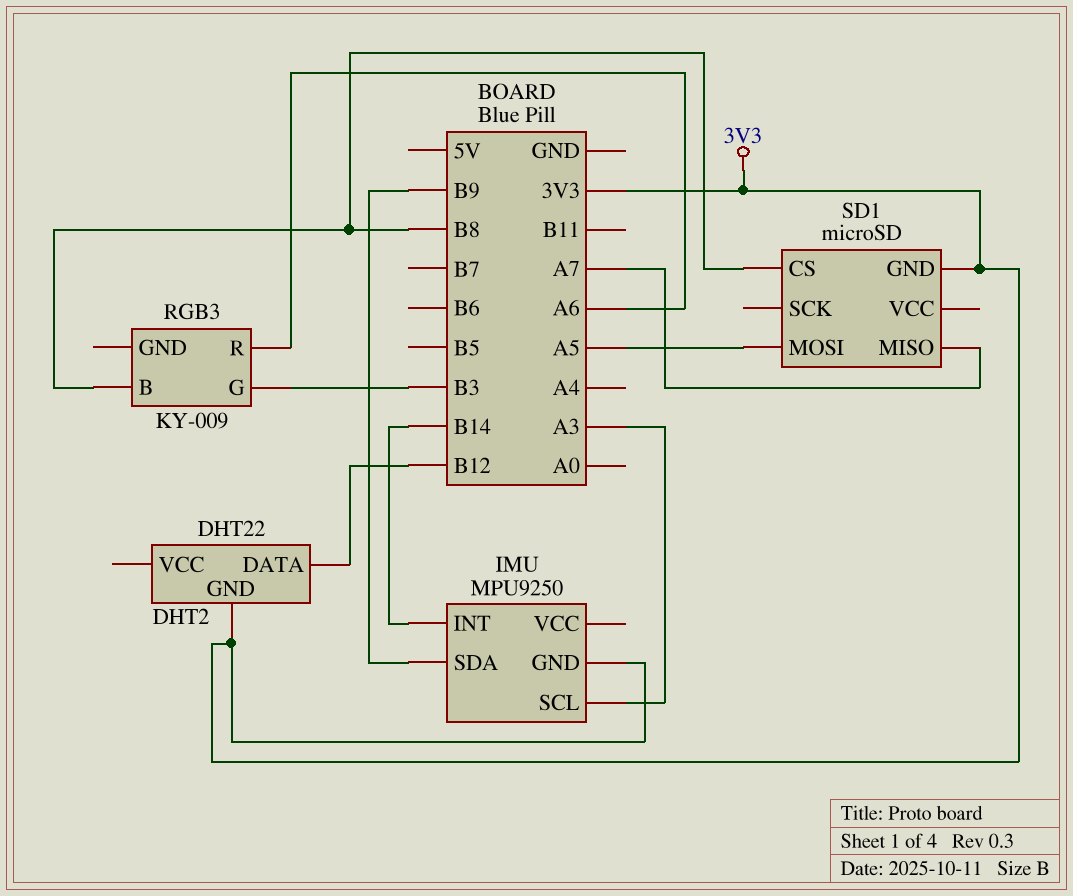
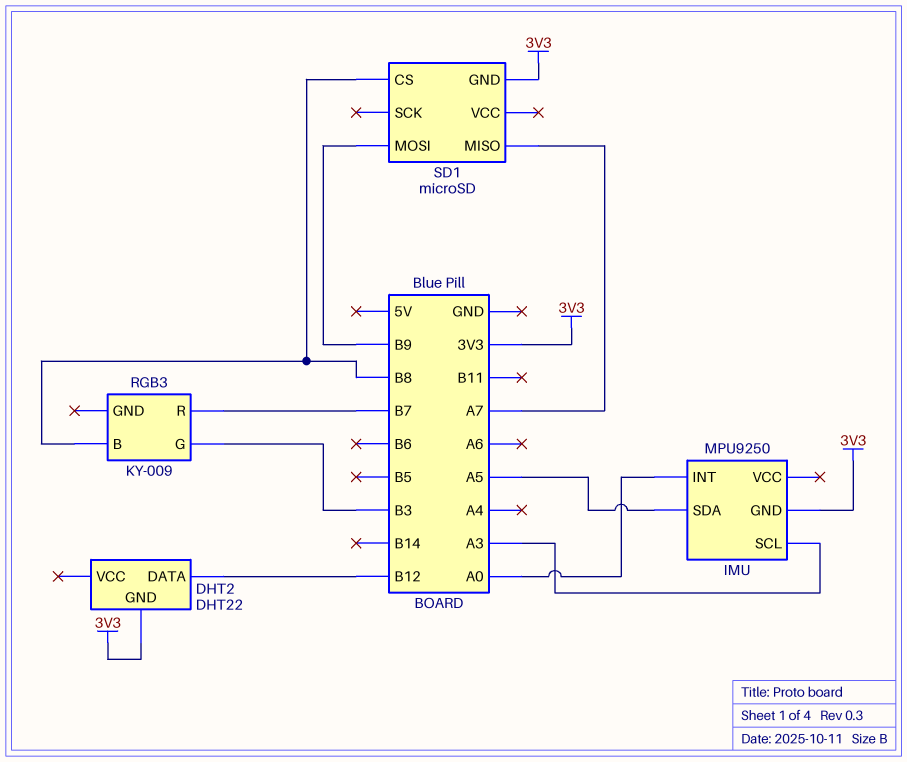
IMU pin INT: B14 -> A0
IMU pin SDA: B9 -> A5
RGB3 pin R: A6 -> B7
SD1 pin MOSI: A5 -> B9

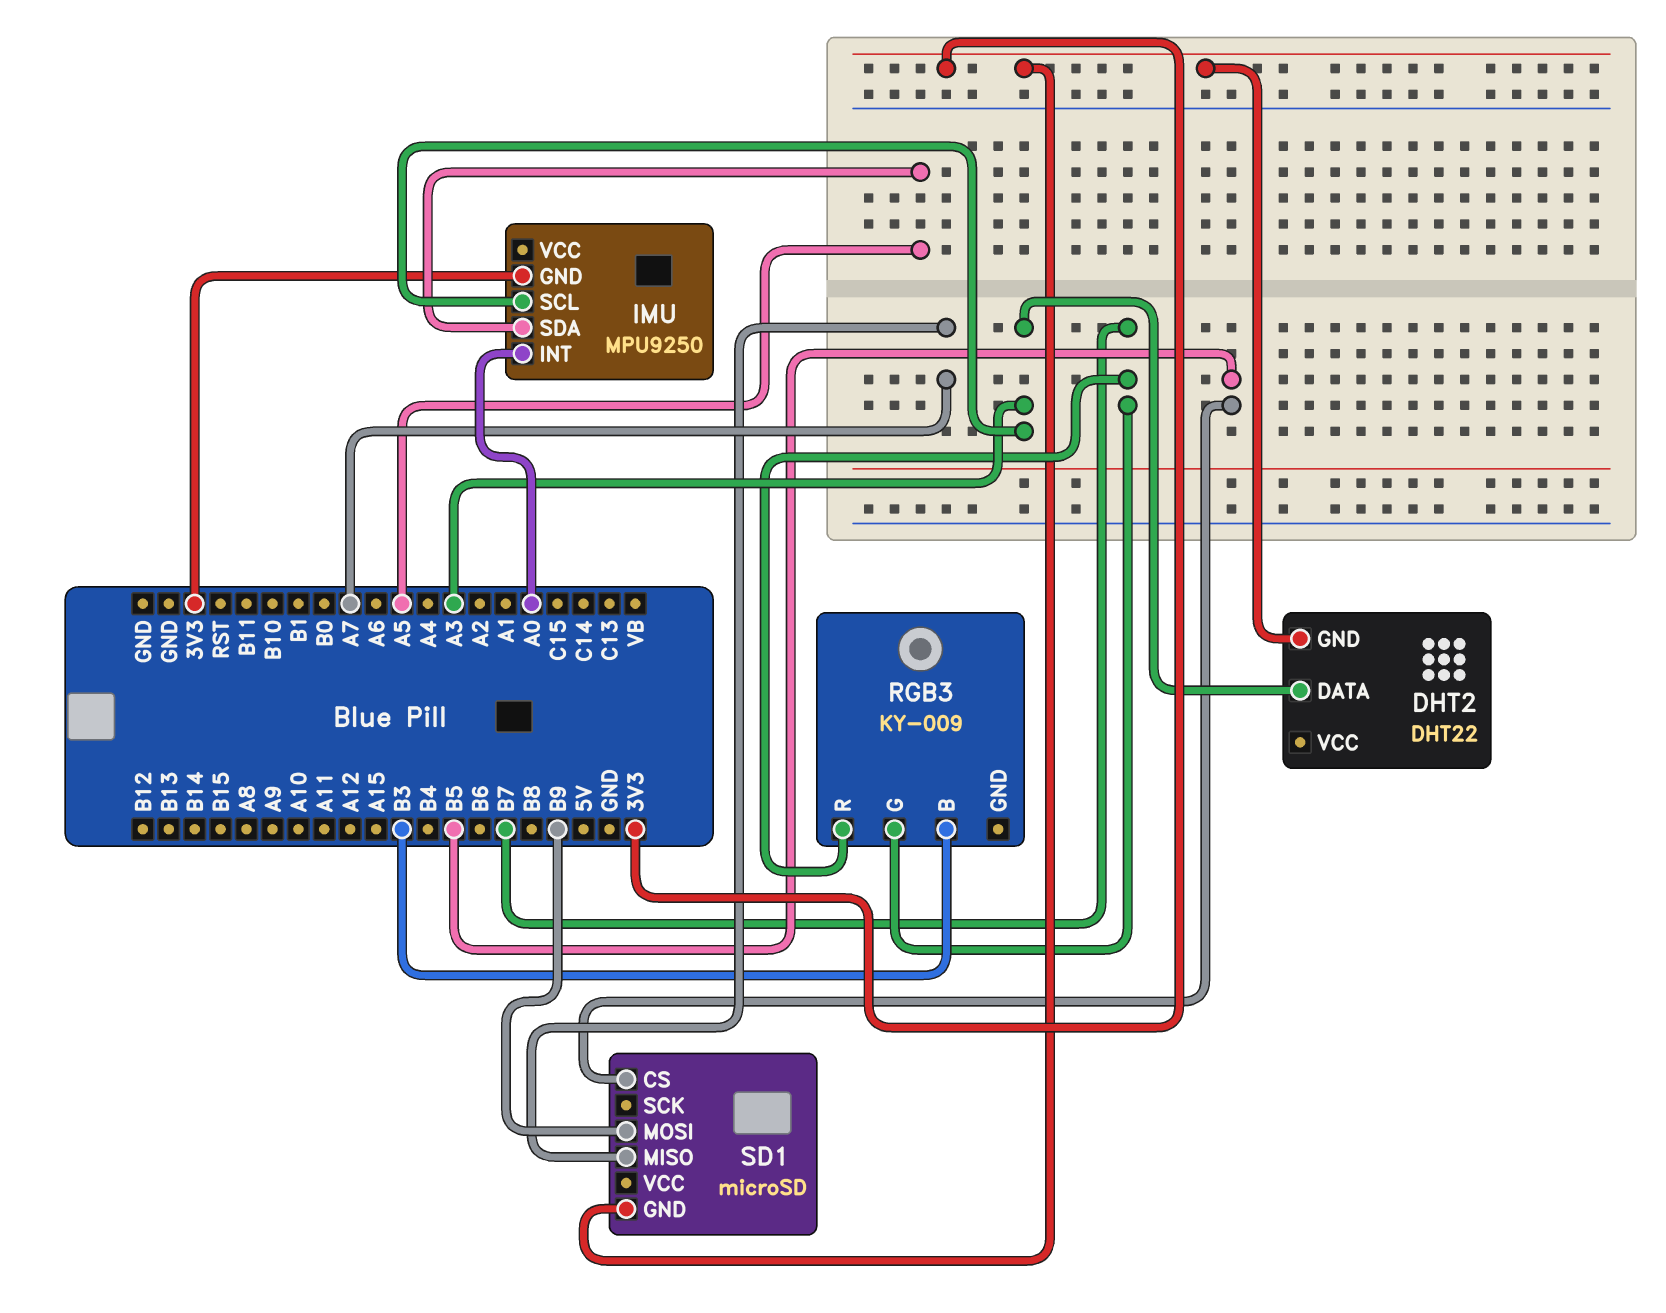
DHT2 pin DATA: B12 -> A3
RGB3 pin B: B8 -> B3
RGB3 pin G: B3 -> B7
SD1 pin CS: B8 -> B5

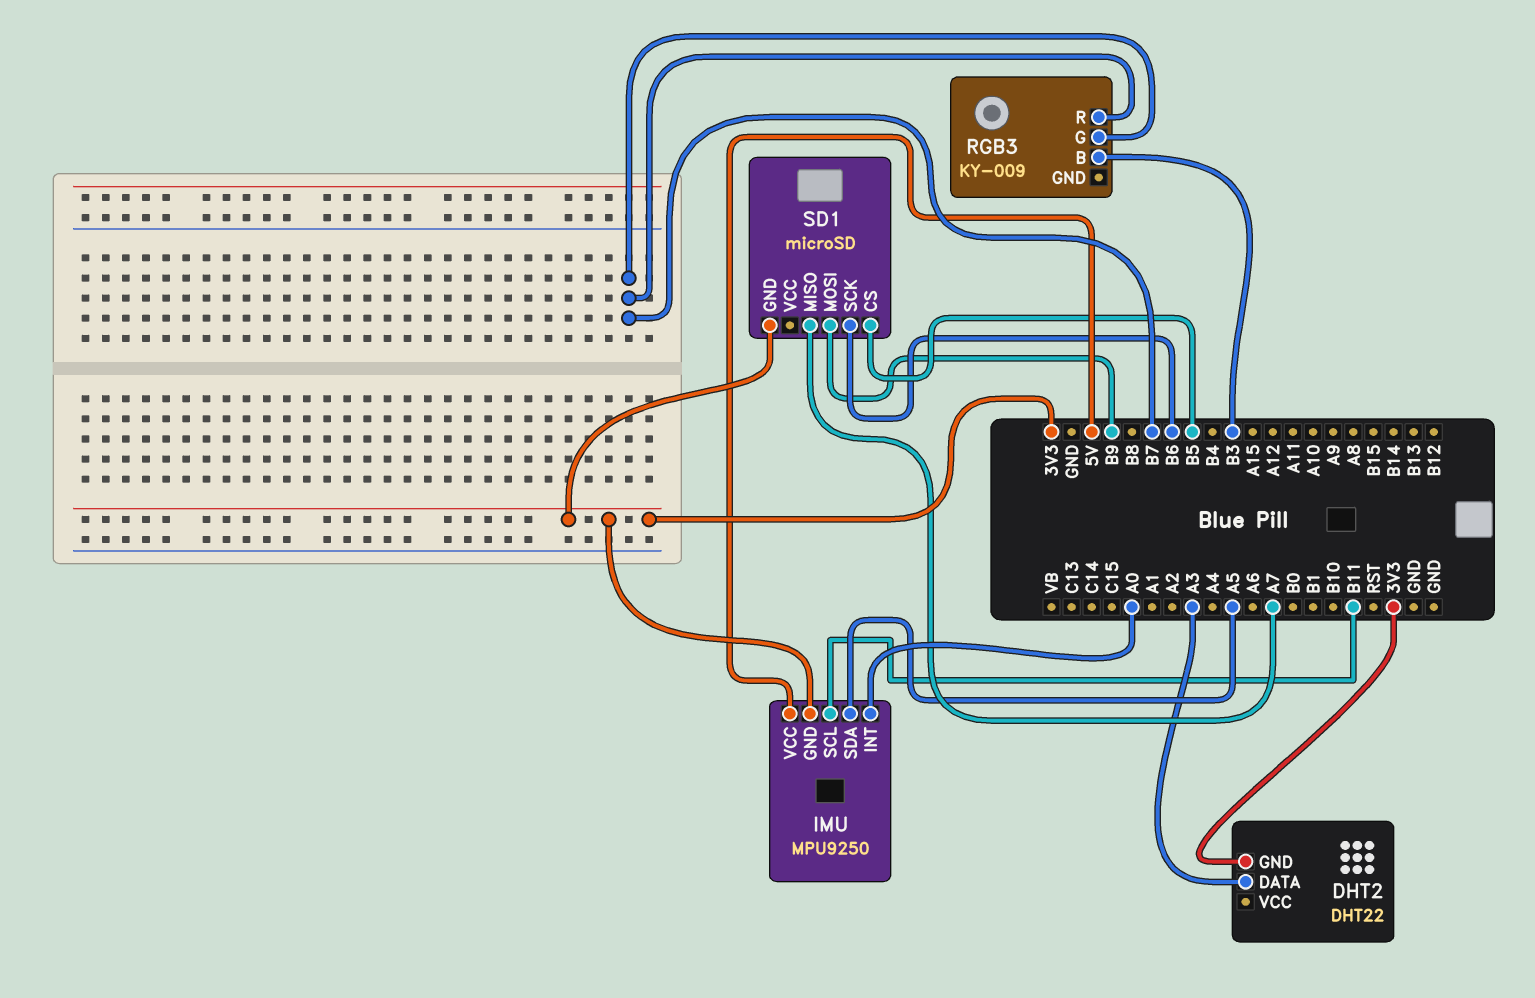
IMU pin SCL: A3 -> B11
IMU pin VCC: none -> 5V
SD1 pin SCK: none -> B6

